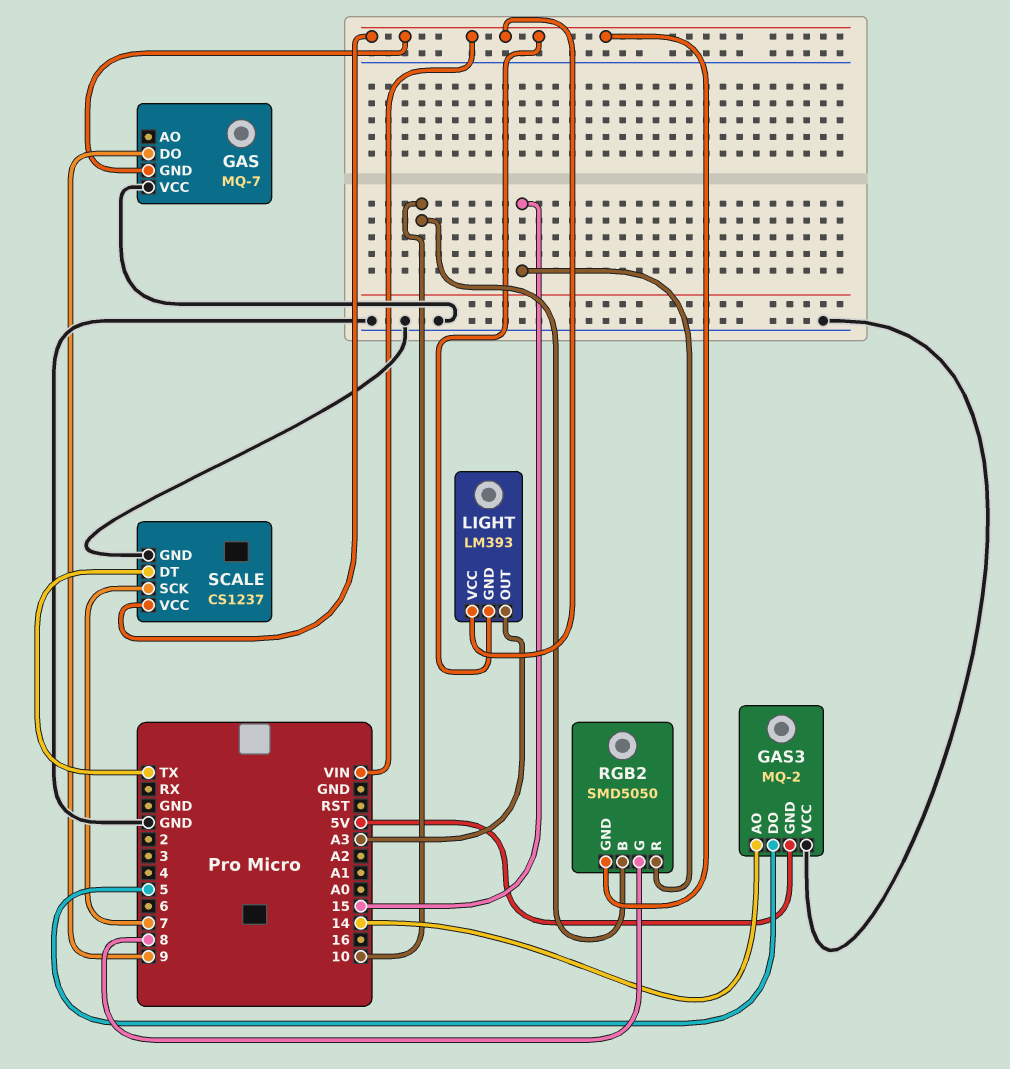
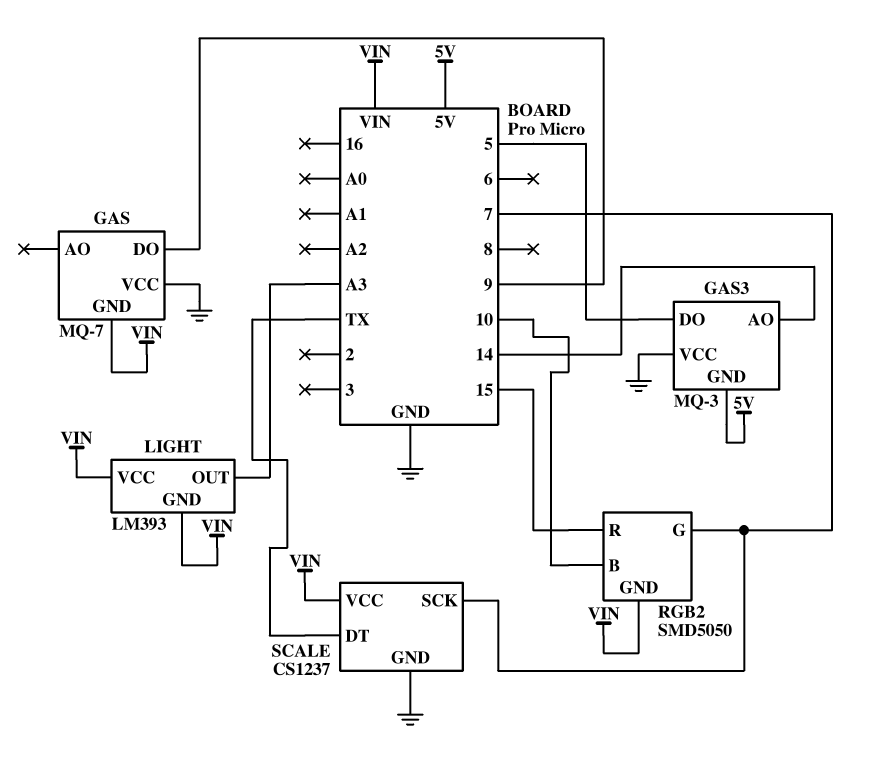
GAS3: MQ-2 -> MQ-3
RGB2 pin G: 8 -> 7

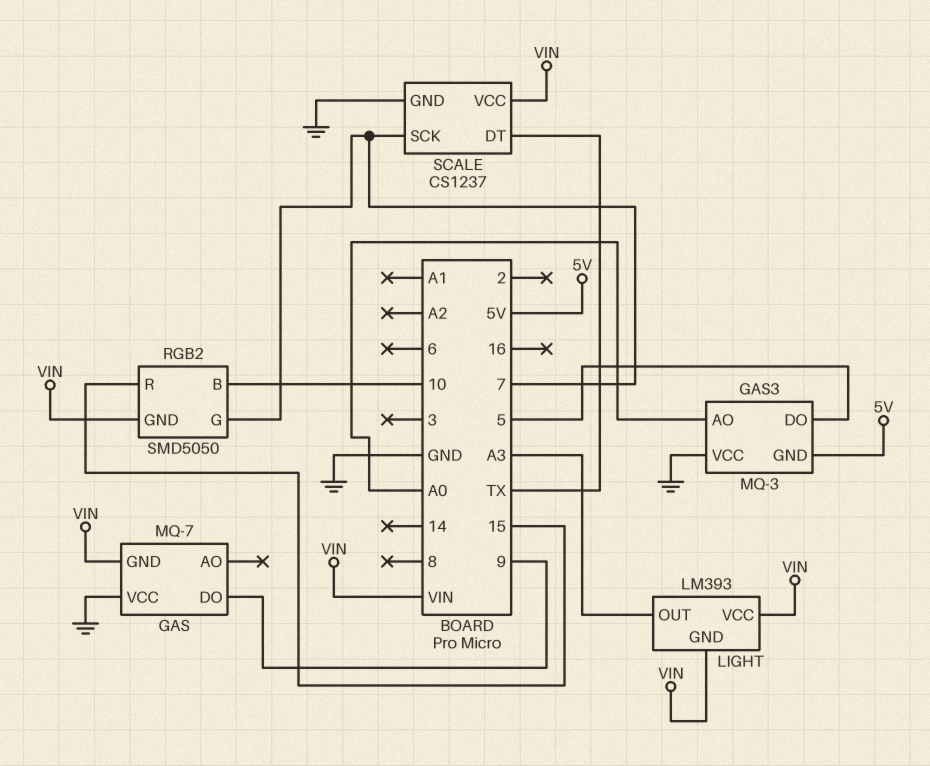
GAS3 pin AO: 14 -> A0

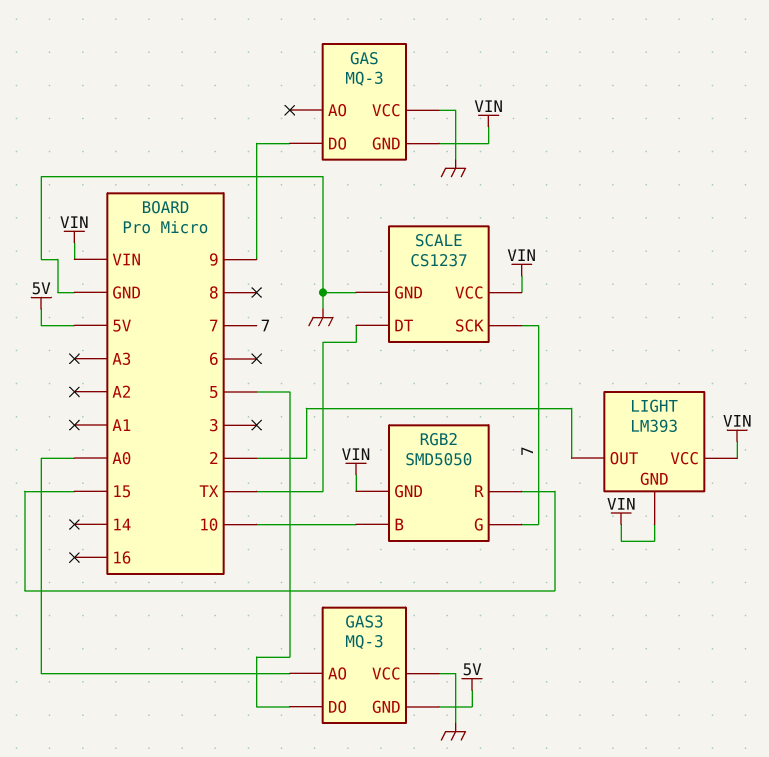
GAS: MQ-7 -> MQ-3
LIGHT pin OUT: A3 -> 2

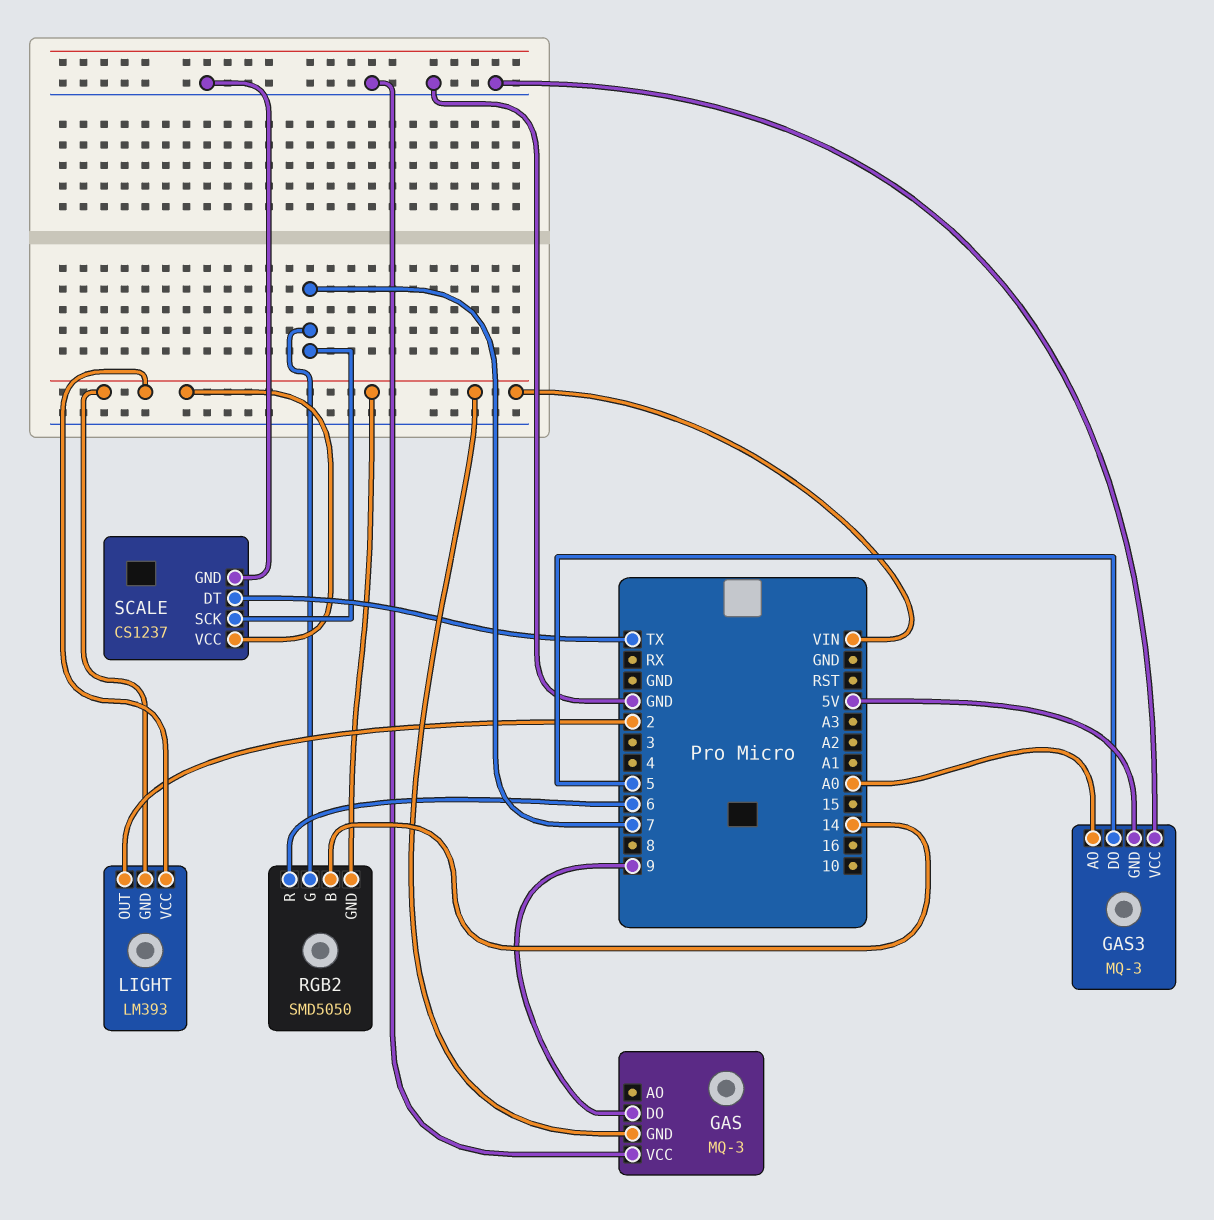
RGB2 pin B: 10 -> 14
RGB2 pin R: 15 -> 6

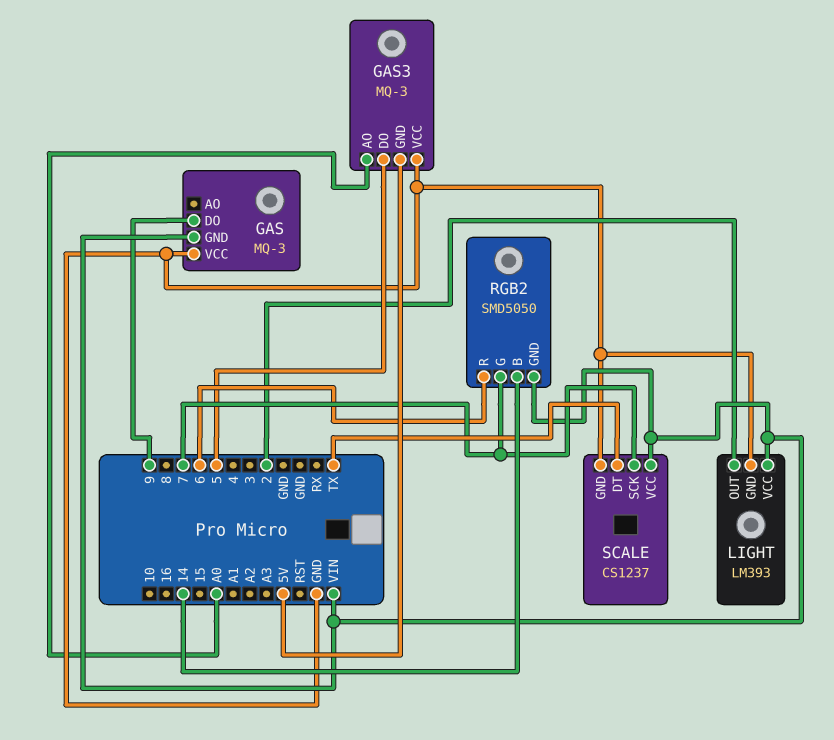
LIGHT pin GND: VIN -> GND

